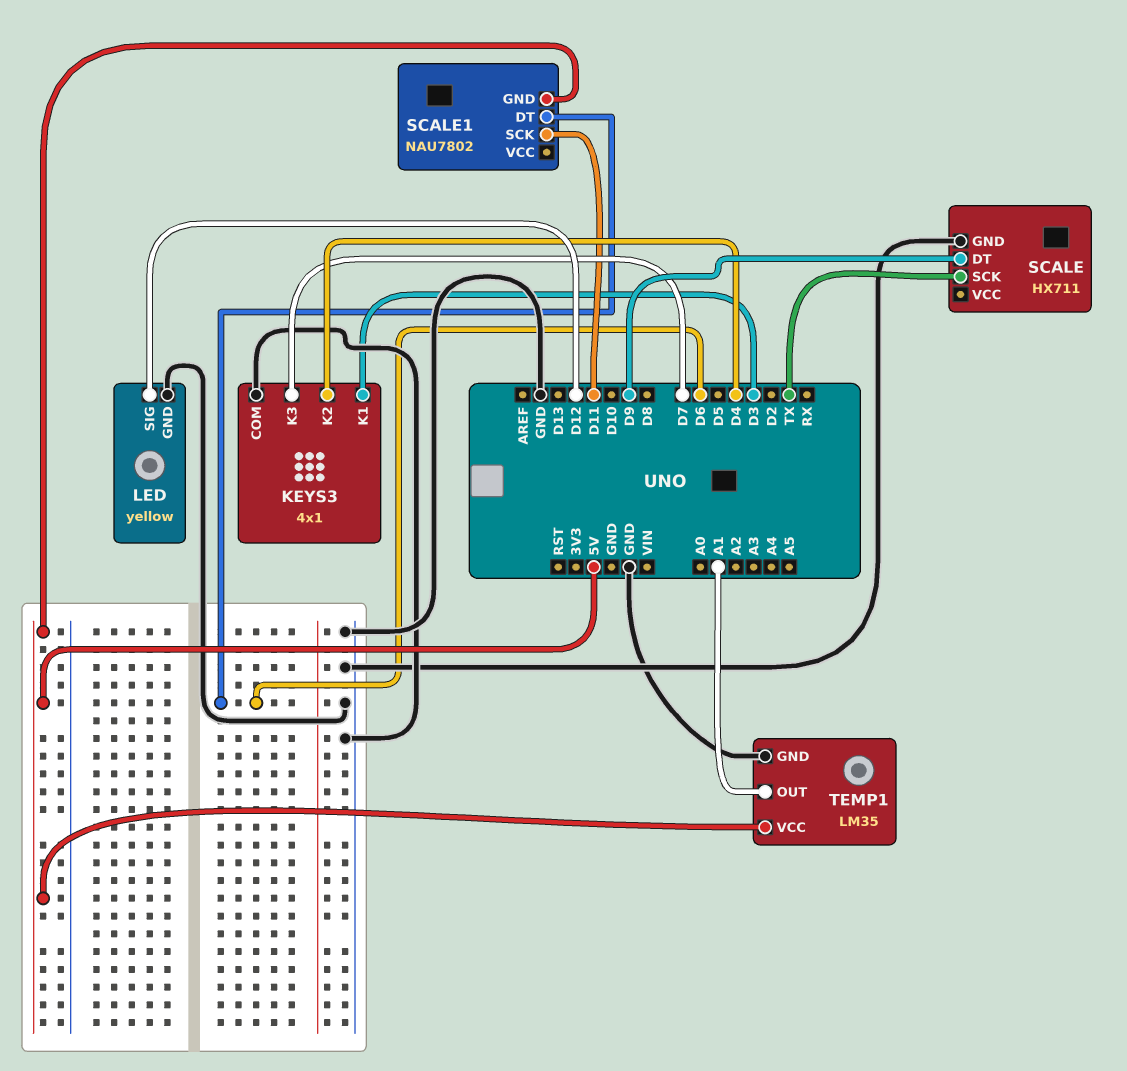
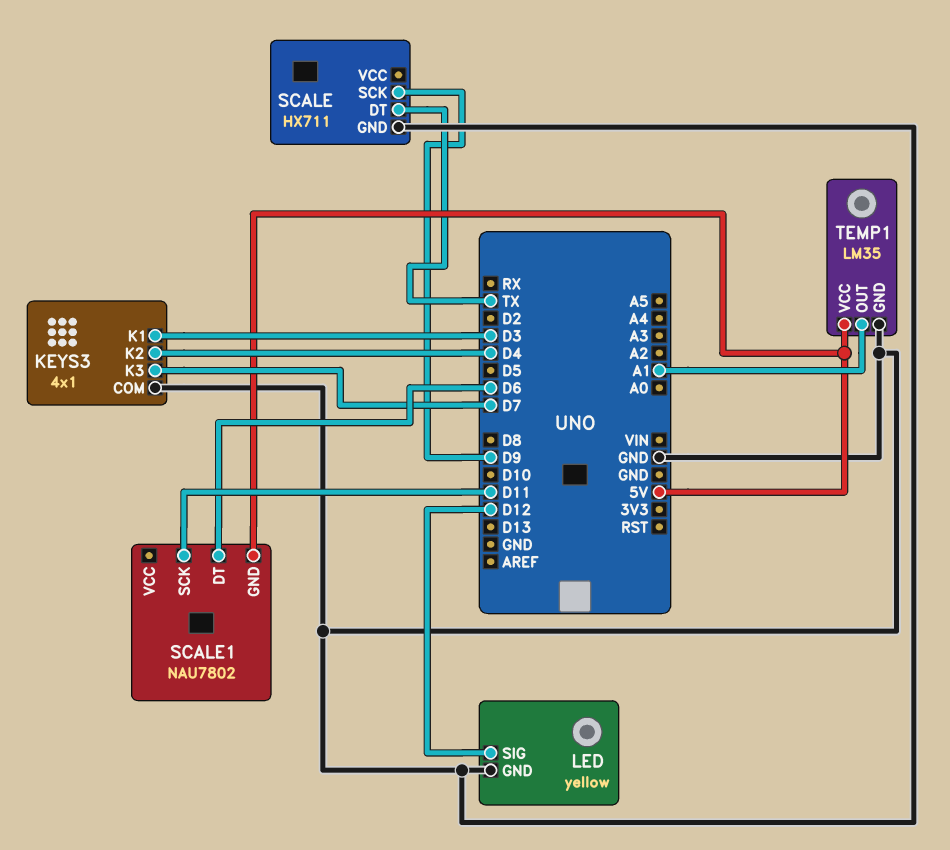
SCALE pin DT: D9 -> TX
SCALE pin SCK: TX -> D9

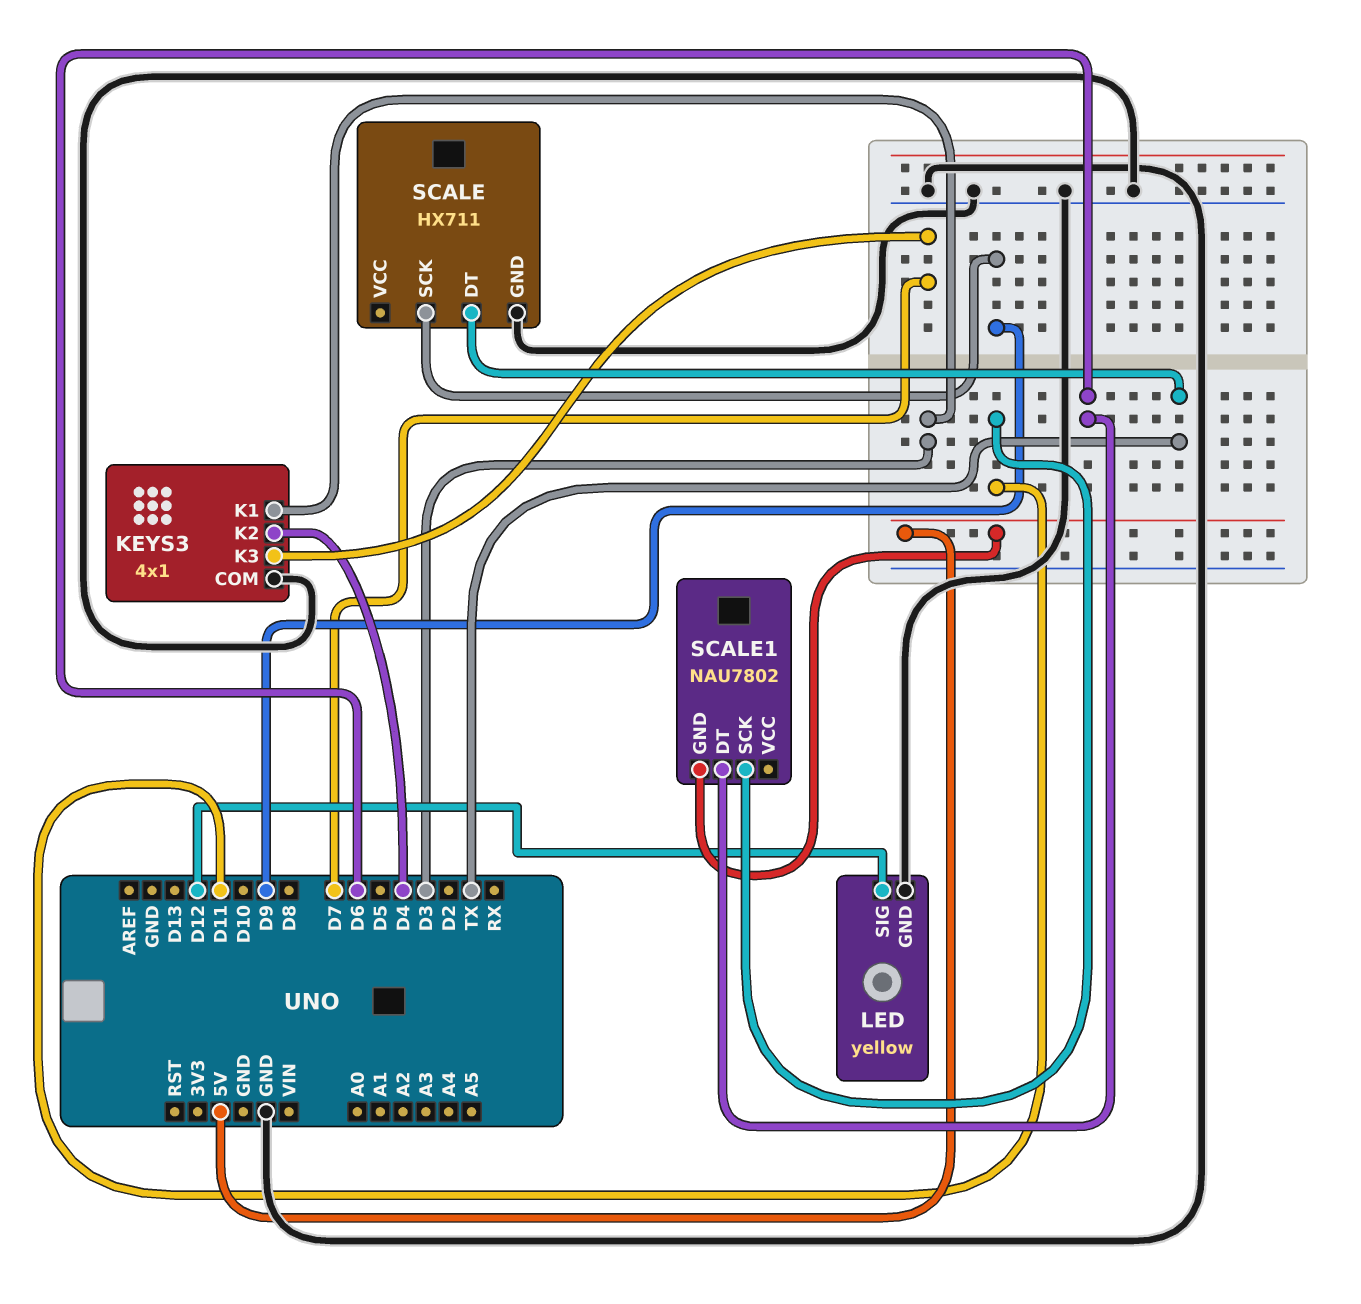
TEMP1: LM35 -> none
TEMP1 pin GND: GND -> none
TEMP1 pin OUT: A1 -> none
TEMP1 pin VCC: 5V -> none

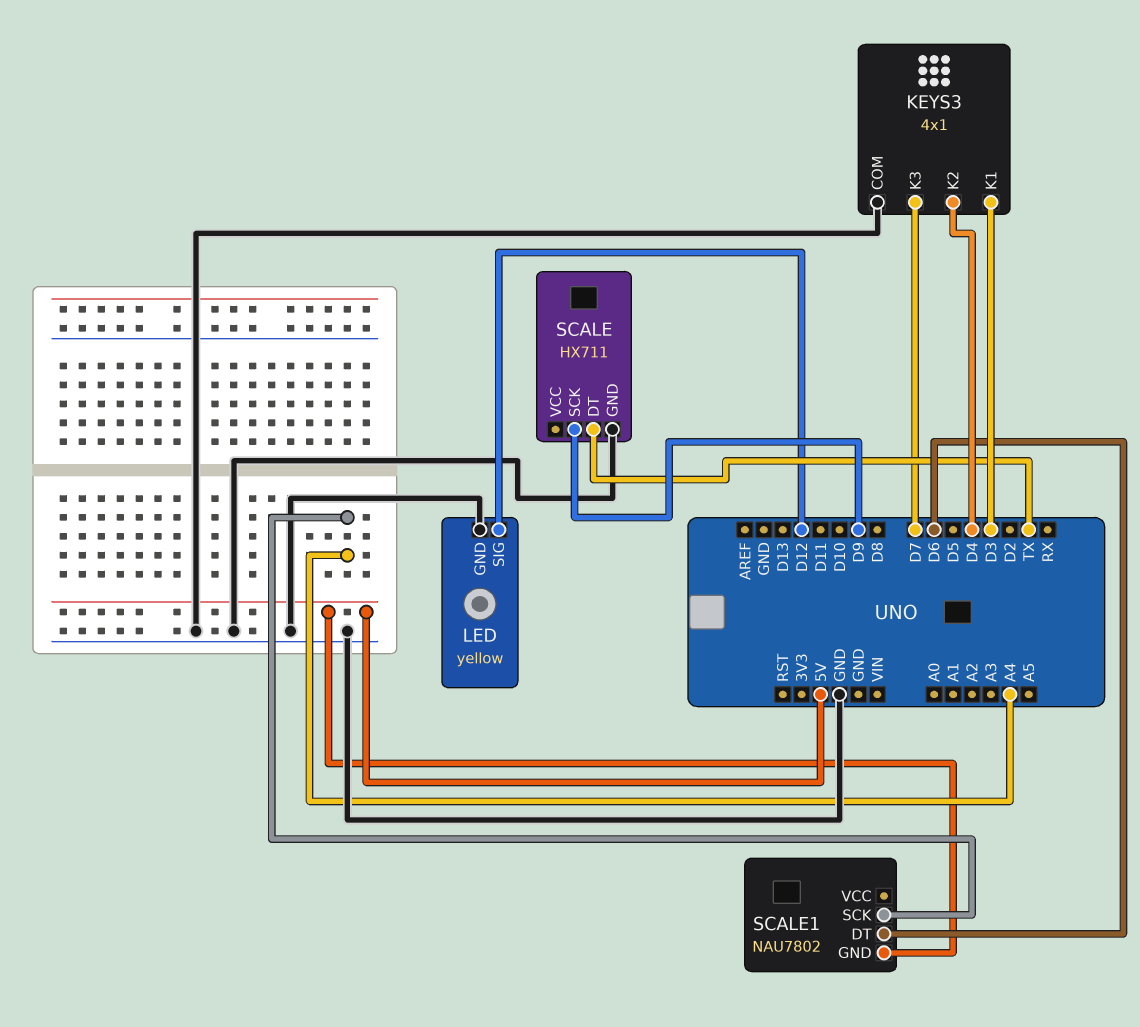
SCALE1 pin SCK: D11 -> A4

